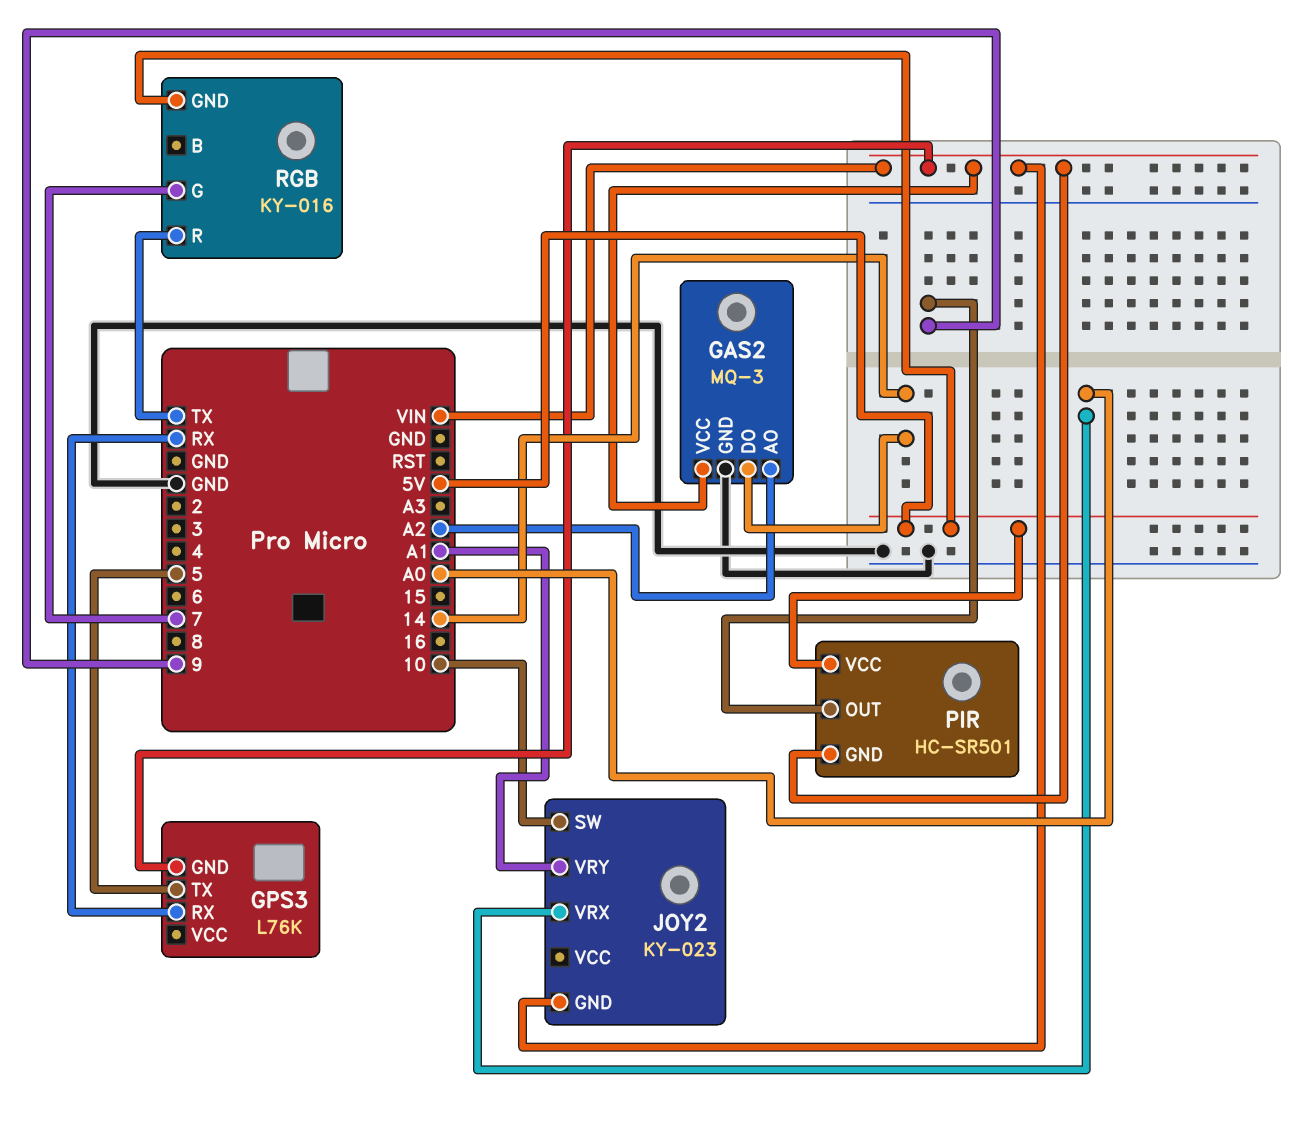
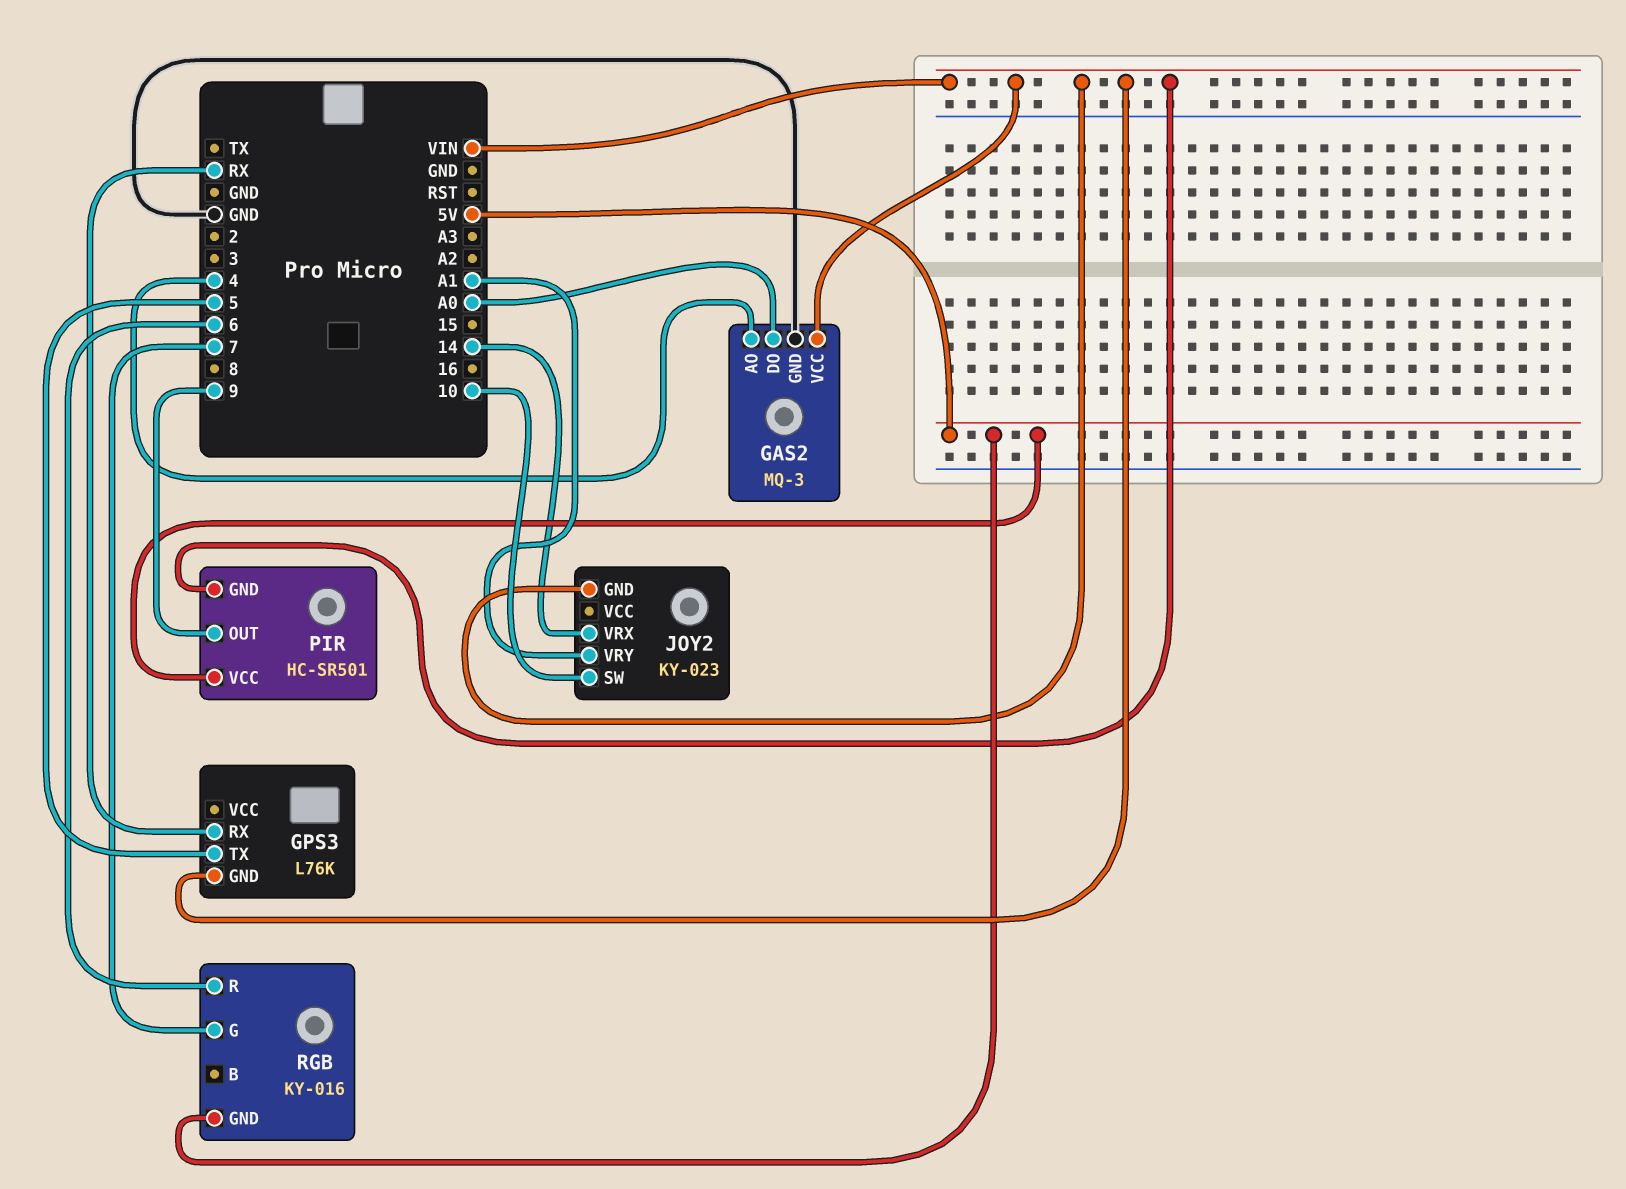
GAS2 pin AO: A2 -> 4
GAS2 pin DO: 14 -> A0
JOY2 pin VRX: A0 -> 14
RGB pin R: TX -> 6

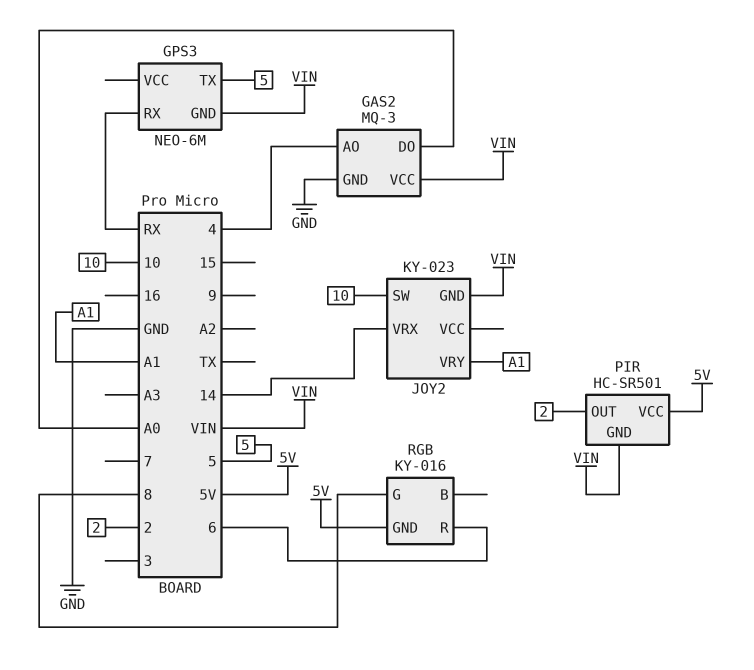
GPS3: L76K -> NEO-6M
PIR pin OUT: 9 -> 2
RGB pin G: 7 -> 8

